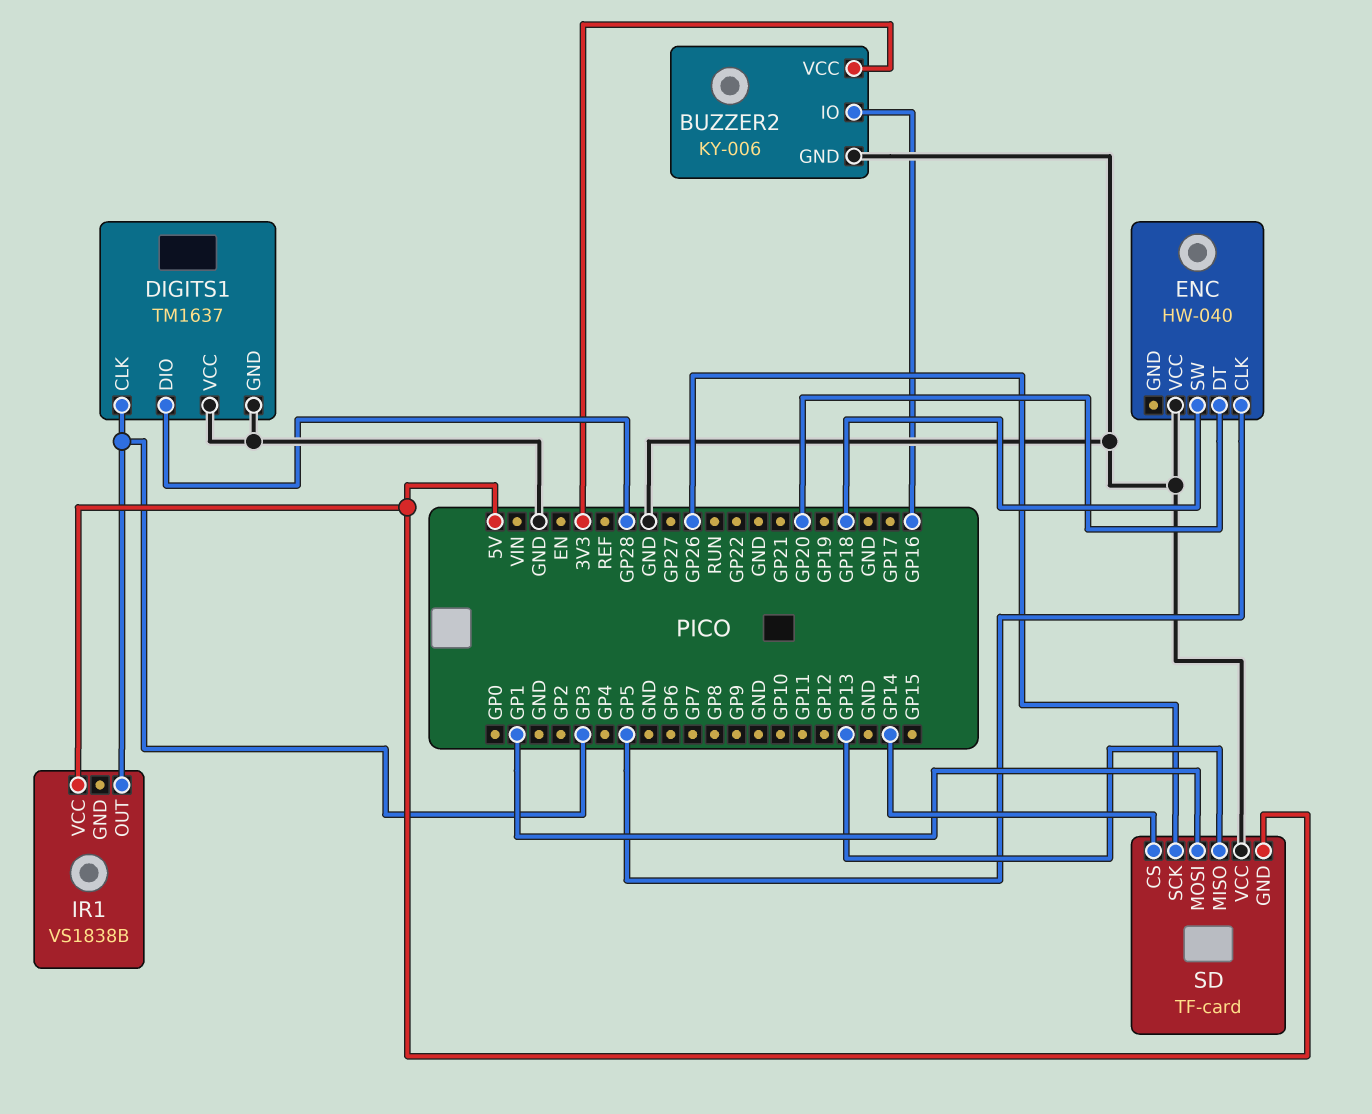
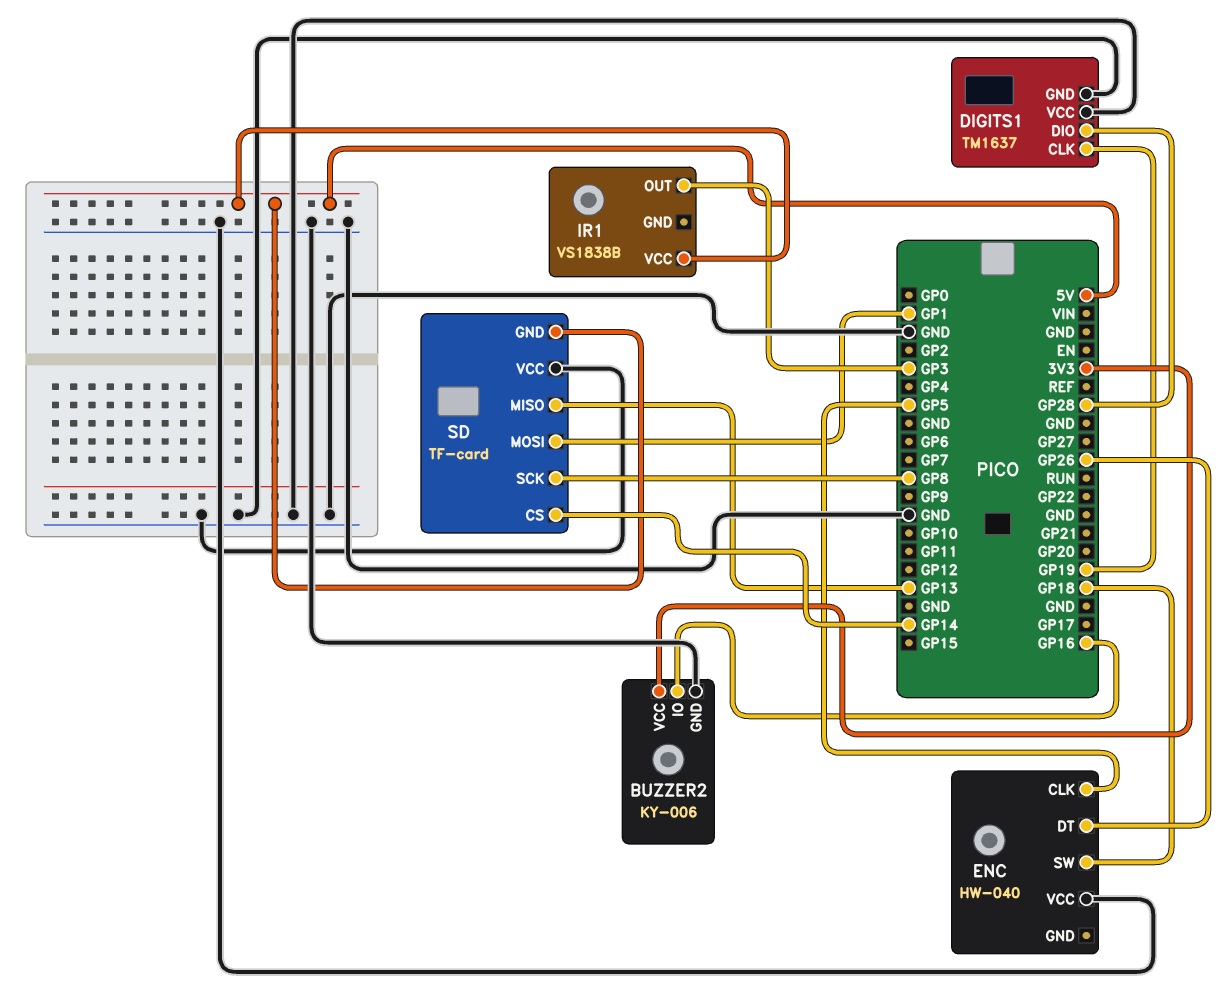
DIGITS1 pin CLK: GP3 -> GP19
ENC pin DT: GP20 -> GP26
SD pin SCK: GP26 -> GP8

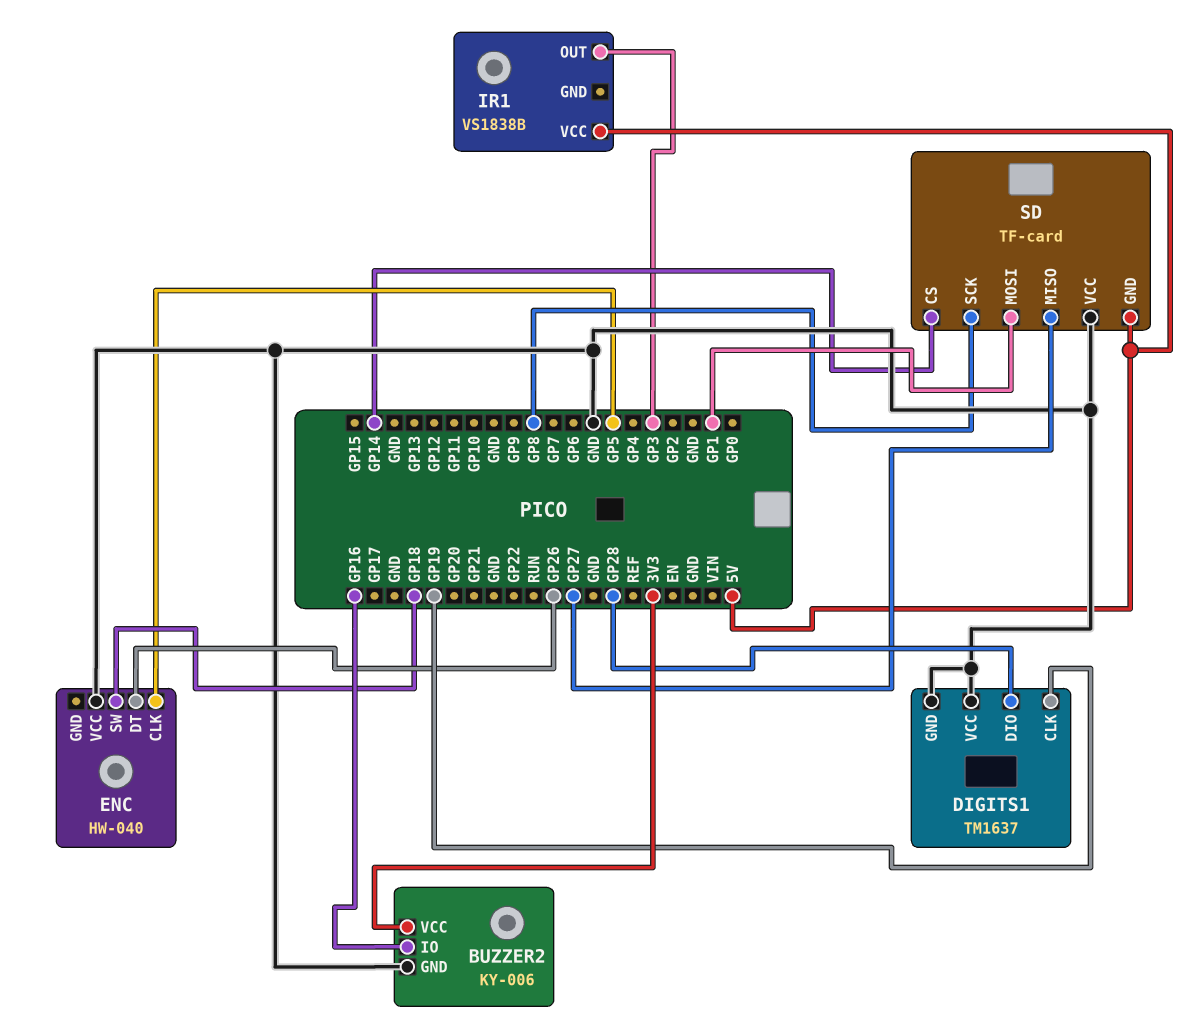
SD pin MISO: GP13 -> GP27

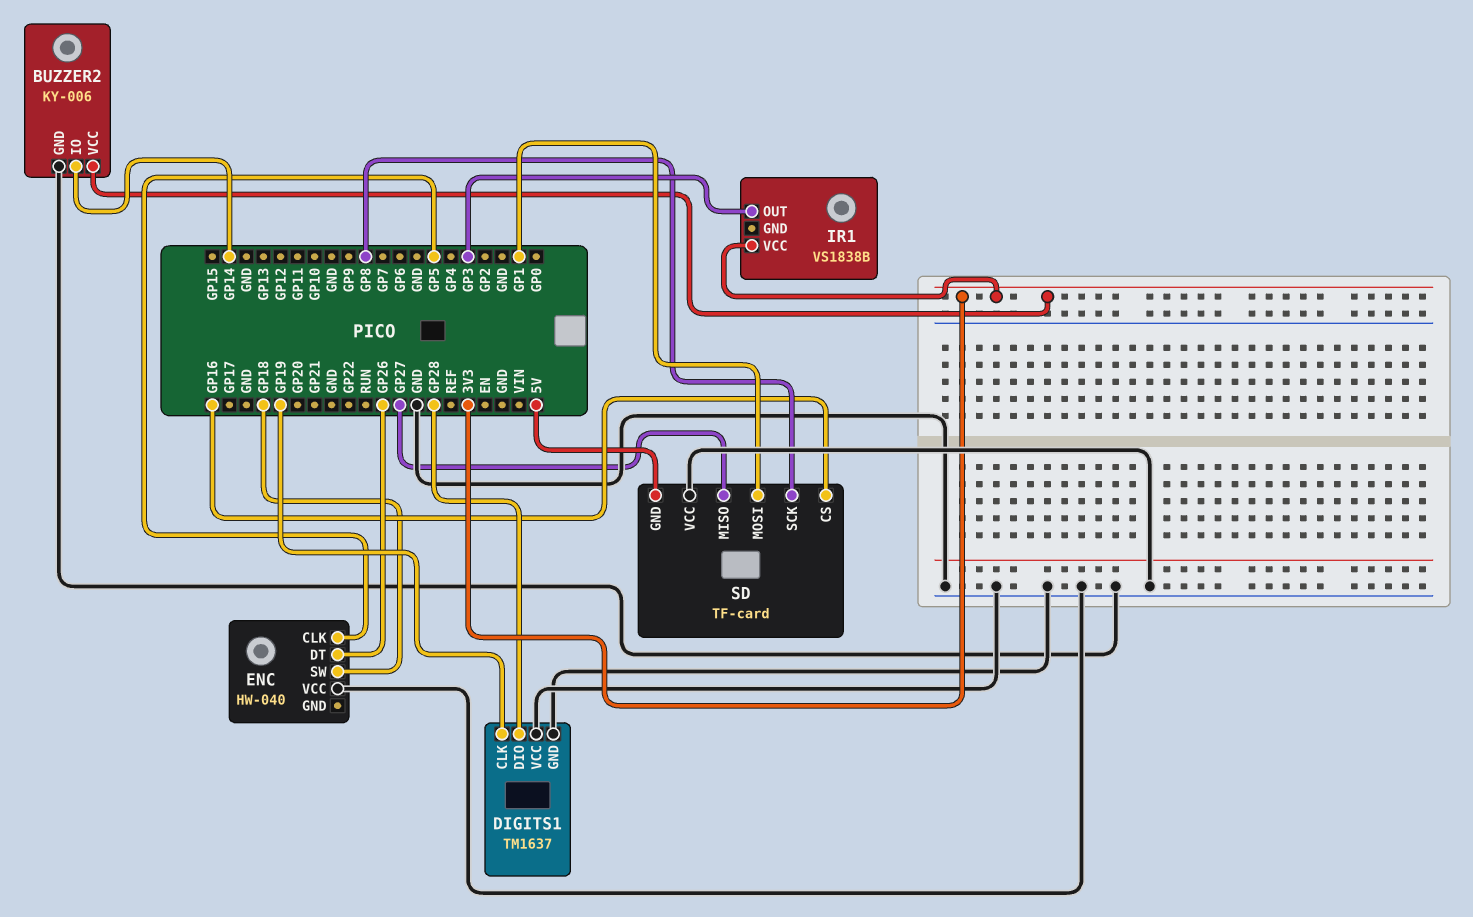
BUZZER2 pin IO: GP16 -> GP14
IR1 pin VCC: 5V -> 3V3
SD pin CS: GP14 -> GP16

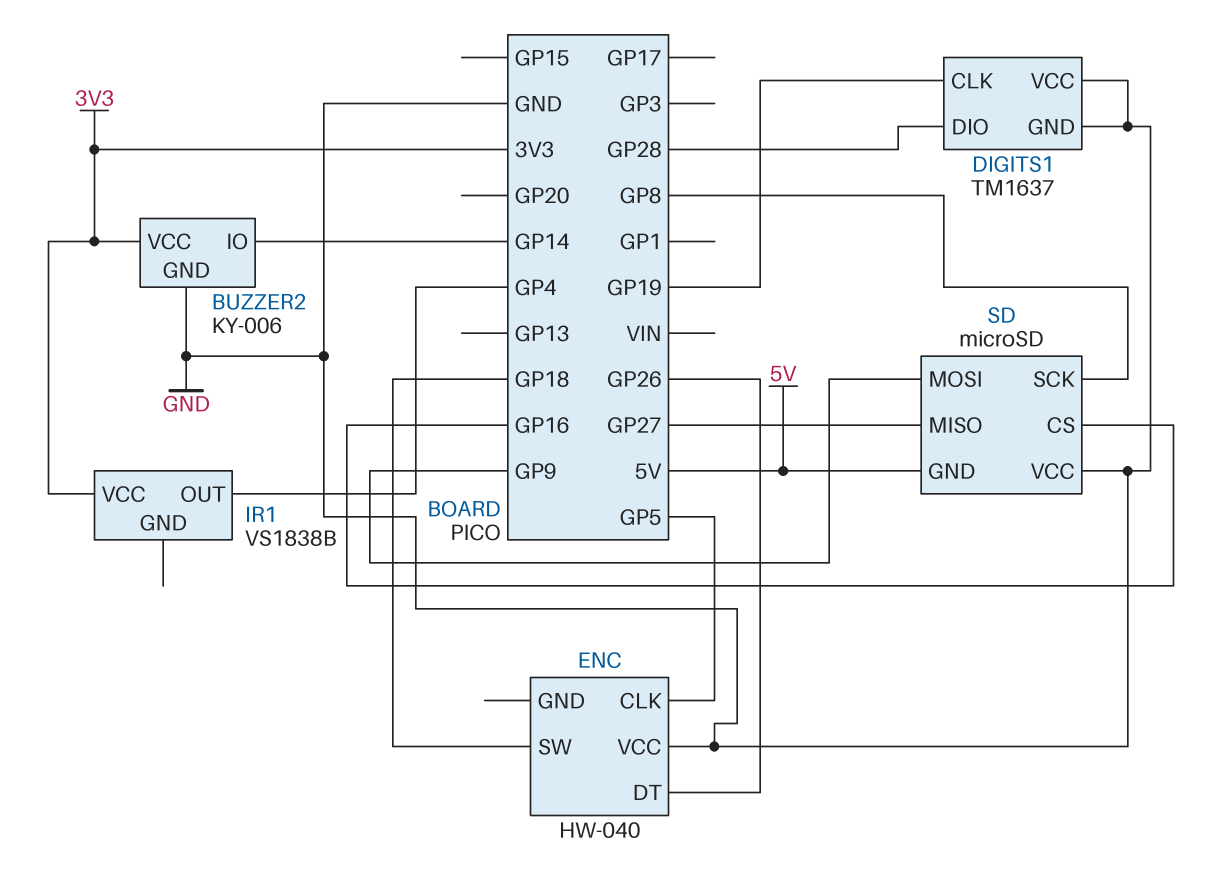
IR1 pin OUT: GP3 -> GP4
SD: TF-card -> microSD
SD pin MOSI: GP1 -> GP9

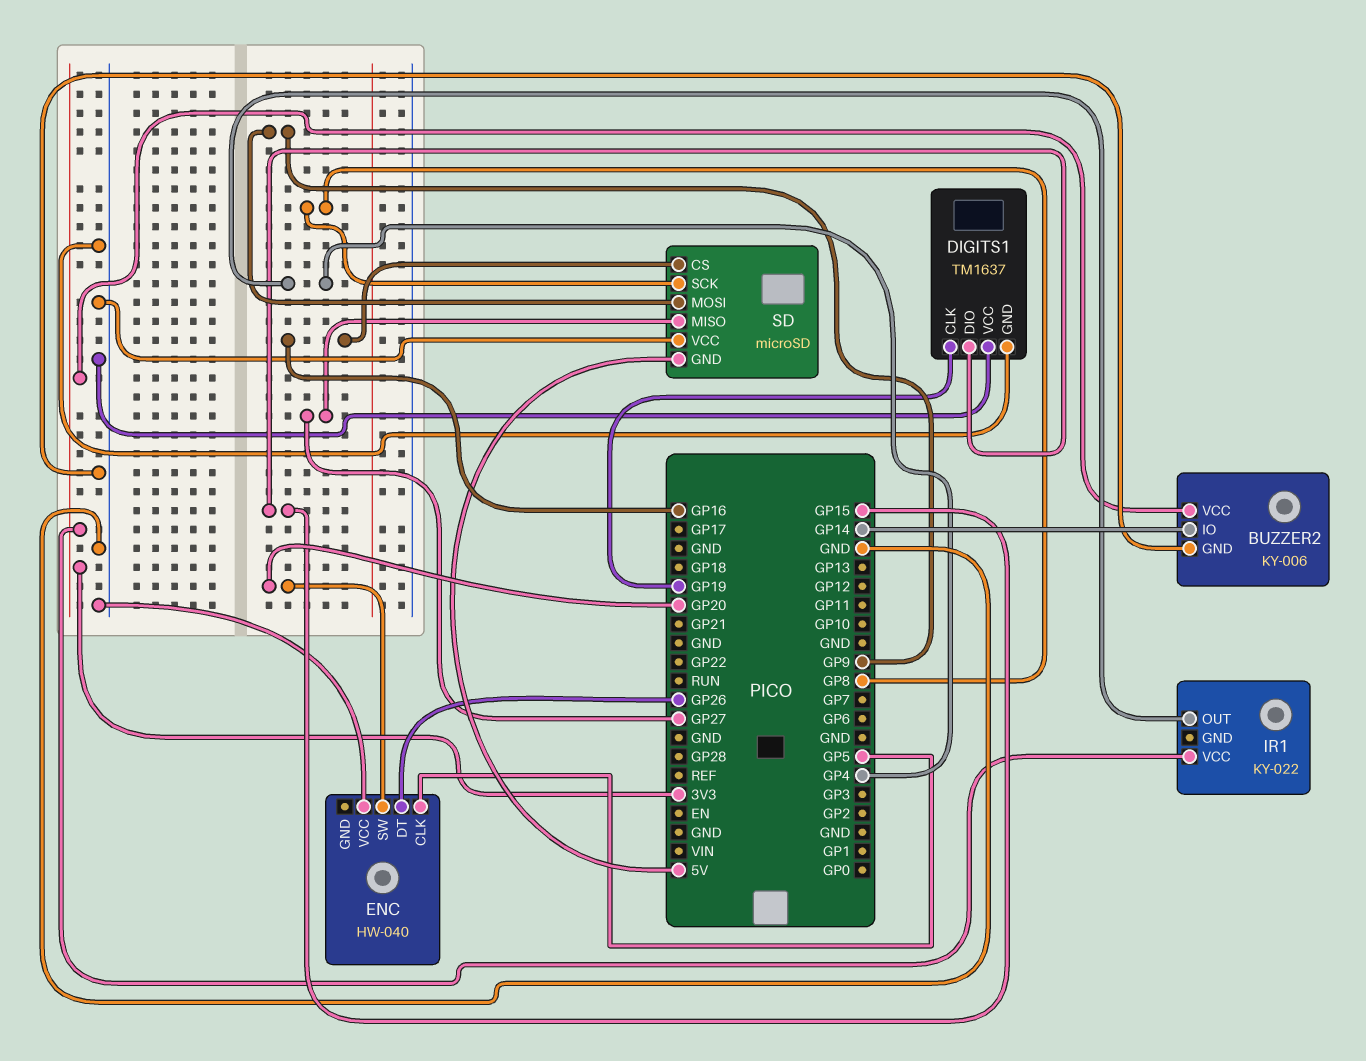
DIGITS1 pin DIO: GP28 -> GP15
ENC pin SW: GP18 -> GP20
IR1: VS1838B -> KY-022

